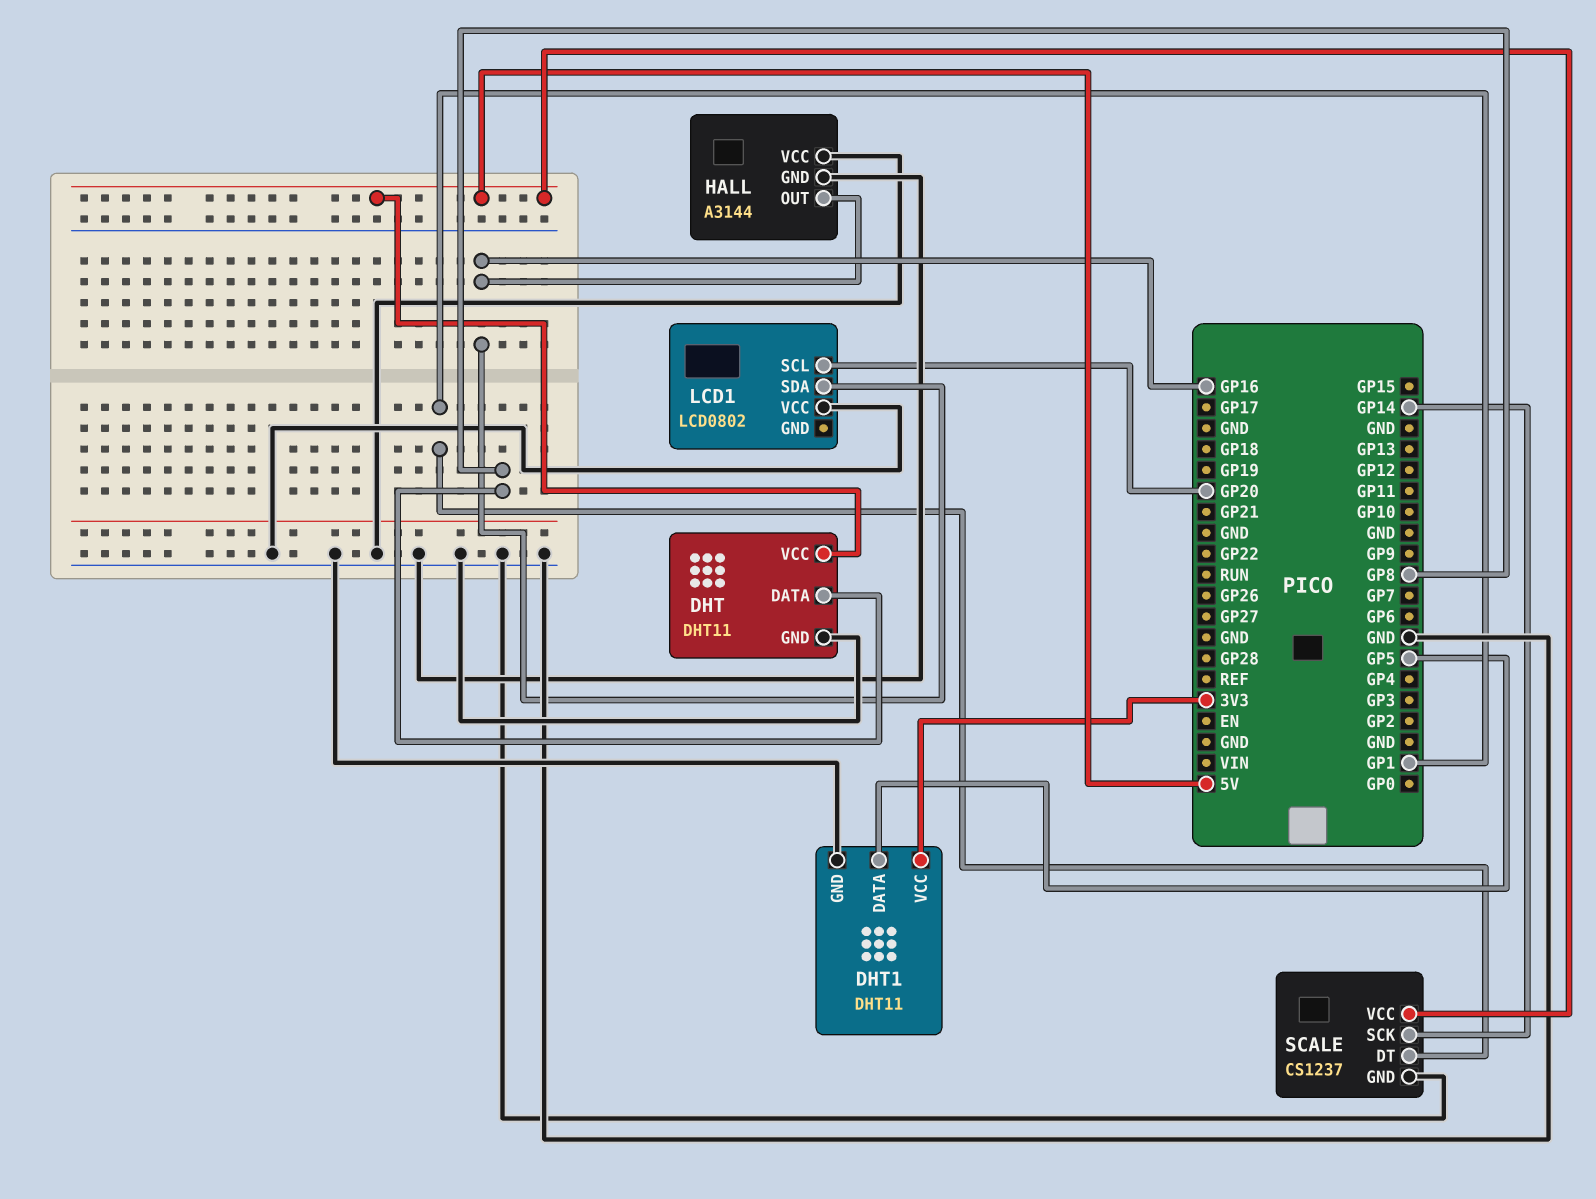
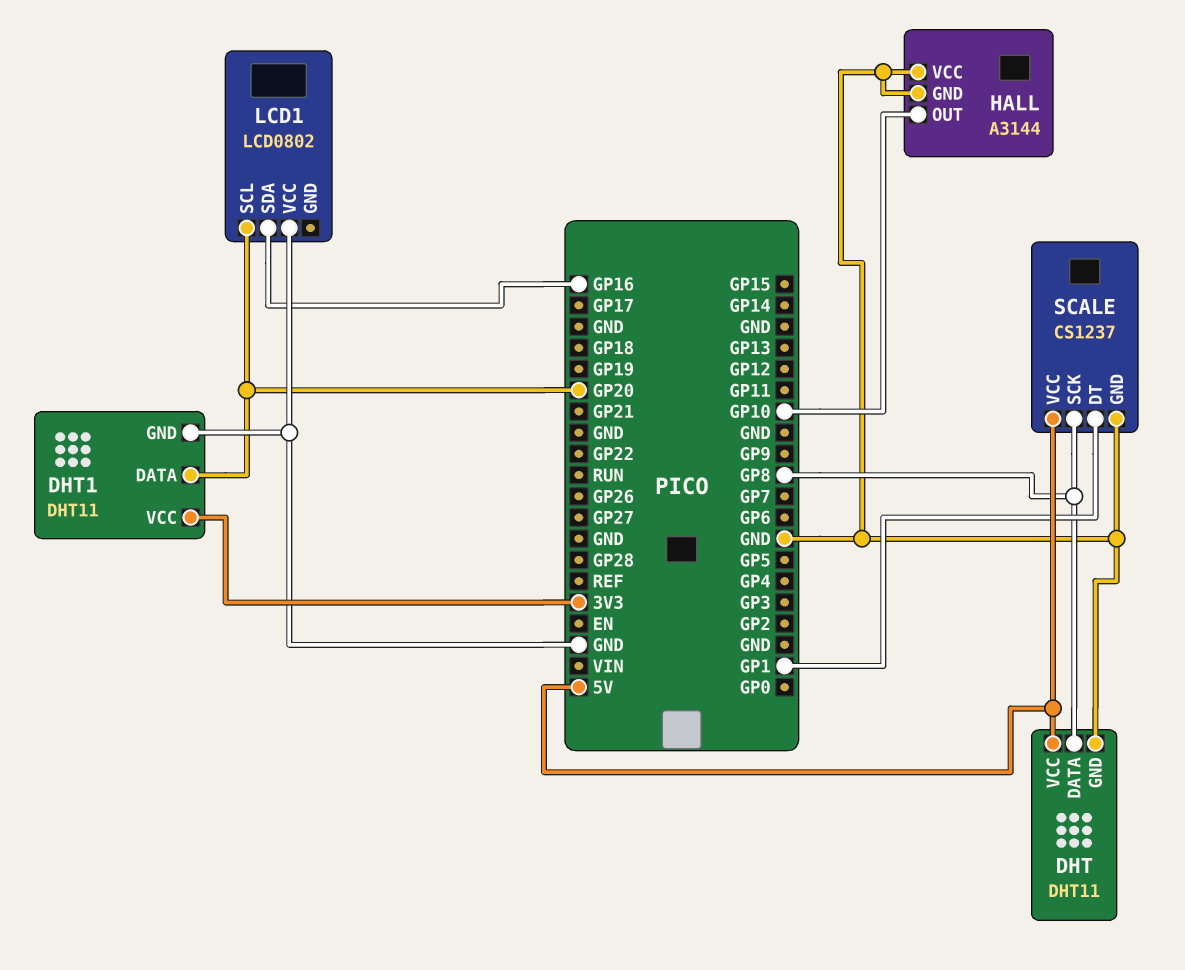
DHT1 pin DATA: GP5 -> GP20
HALL pin OUT: GP16 -> GP10
SCALE pin SCK: GP14 -> GP8

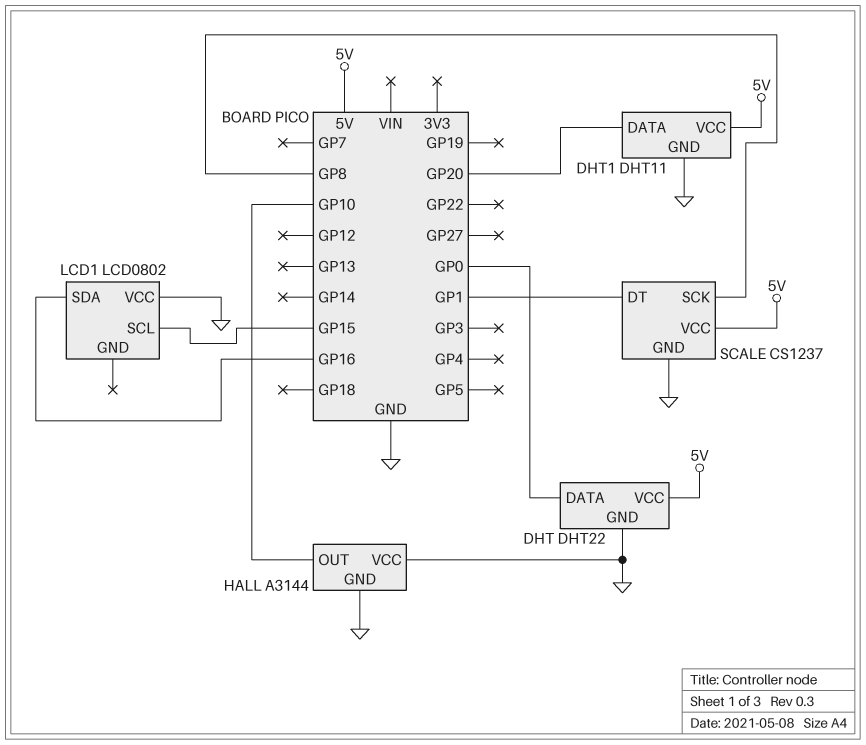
DHT: DHT11 -> DHT22
DHT pin DATA: GP8 -> GP0
DHT1 pin VCC: 3V3 -> 5V
LCD1 pin SCL: GP20 -> GP15

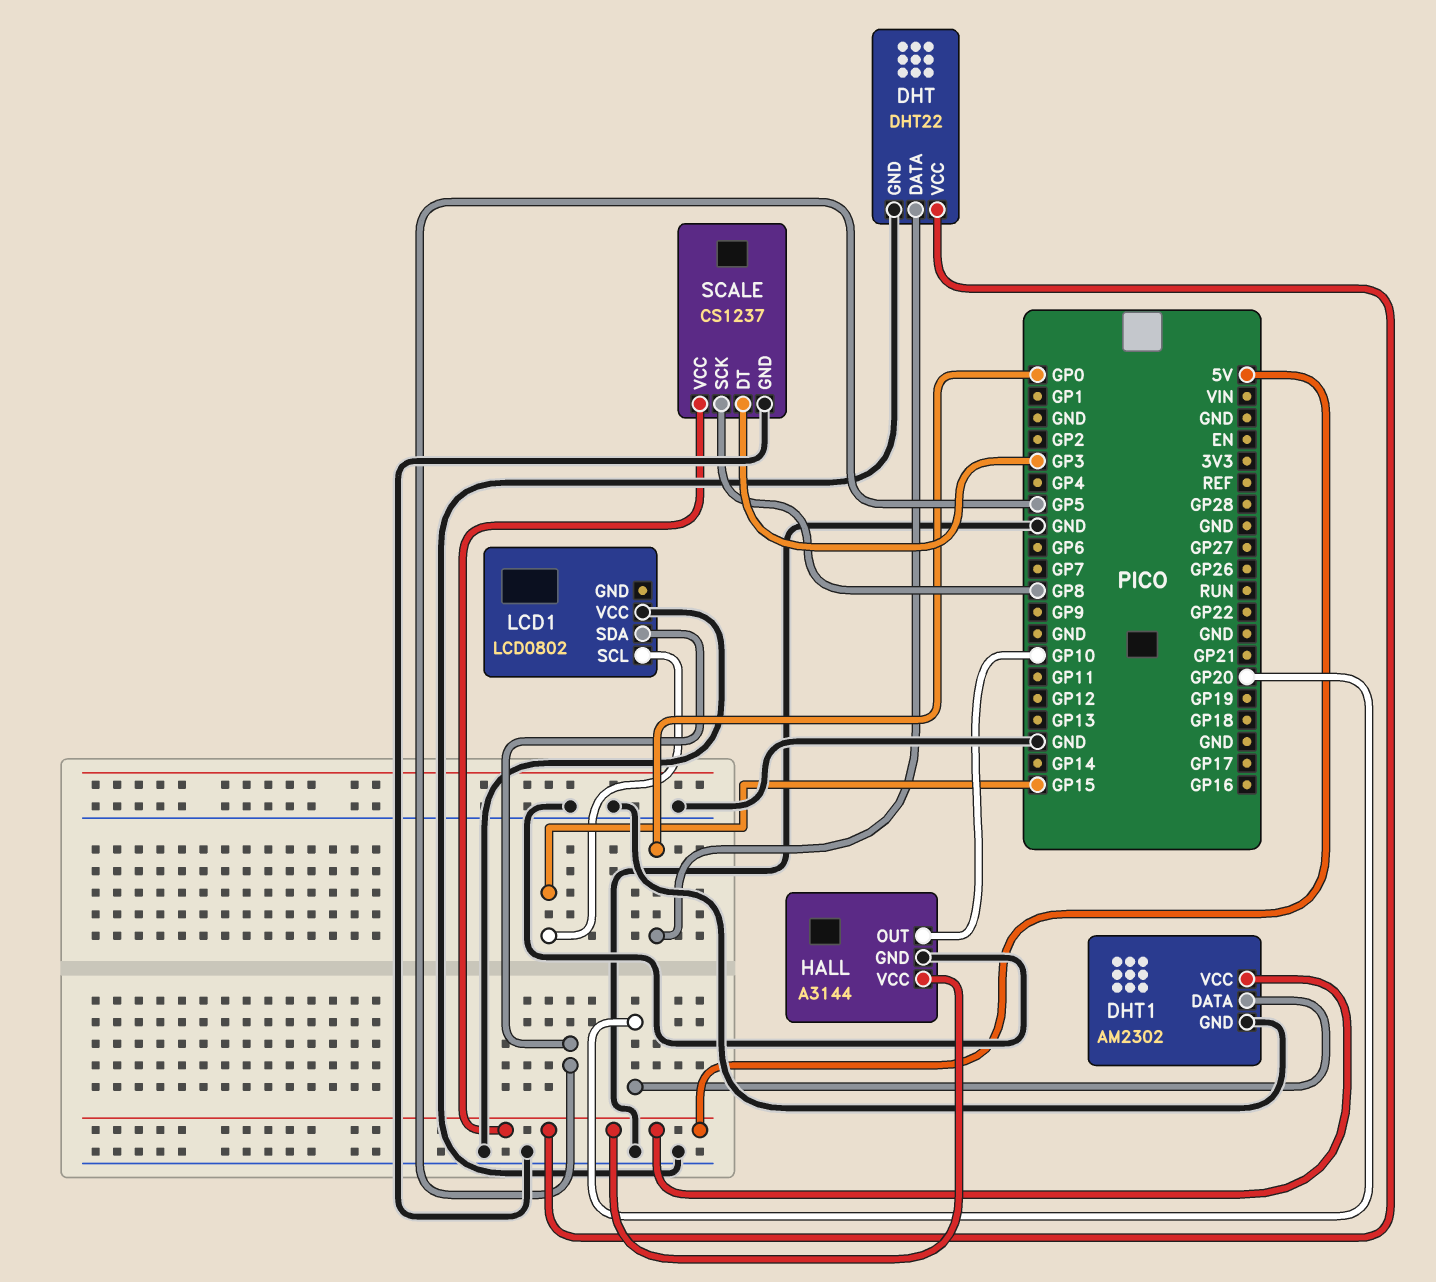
DHT1: DHT11 -> AM2302
HALL pin VCC: GND -> 5V
LCD1 pin SDA: GP16 -> GP5
SCALE pin DT: GP1 -> GP3

